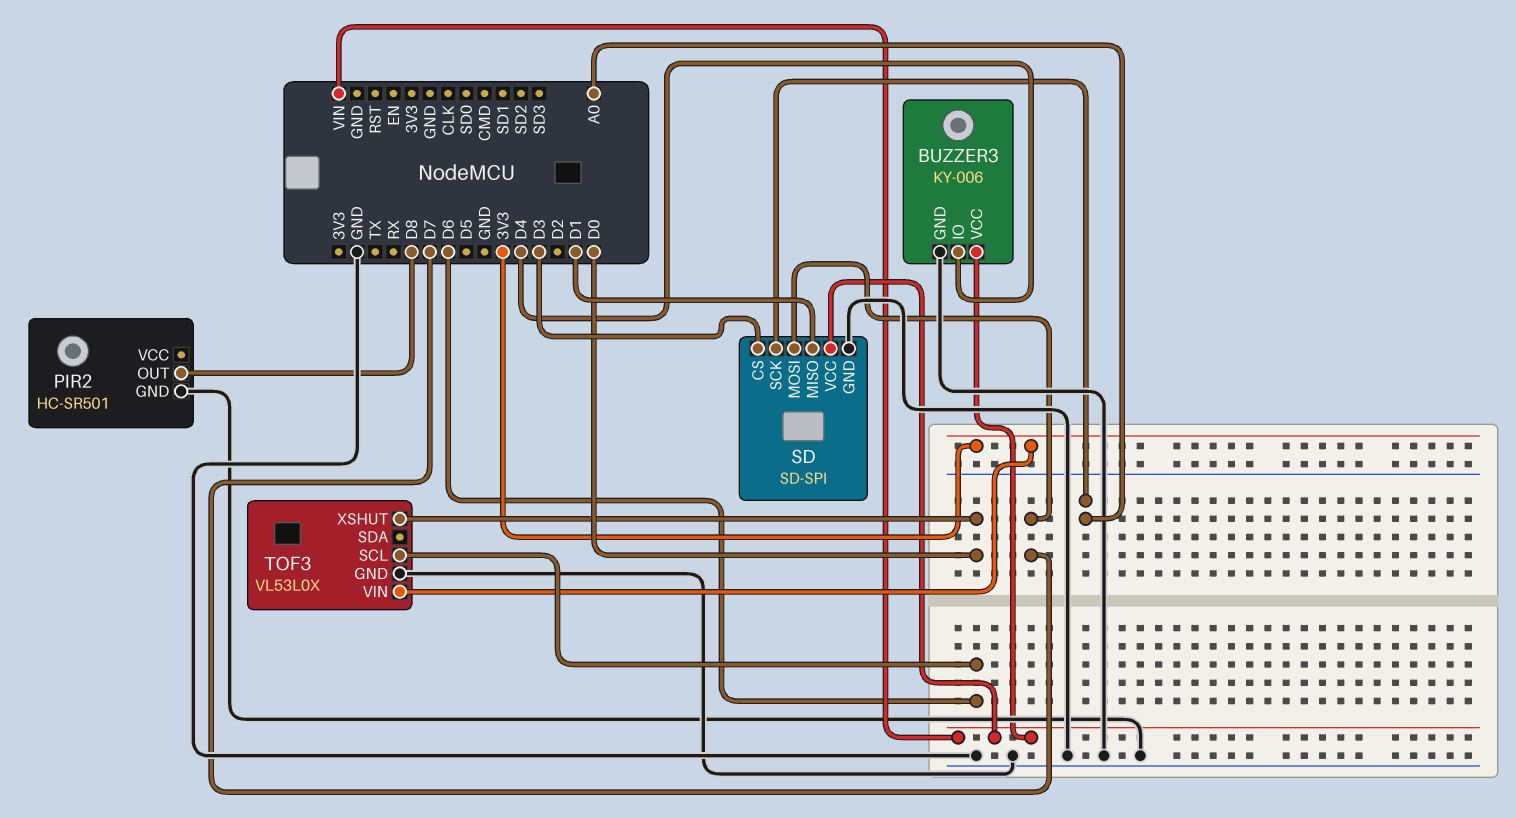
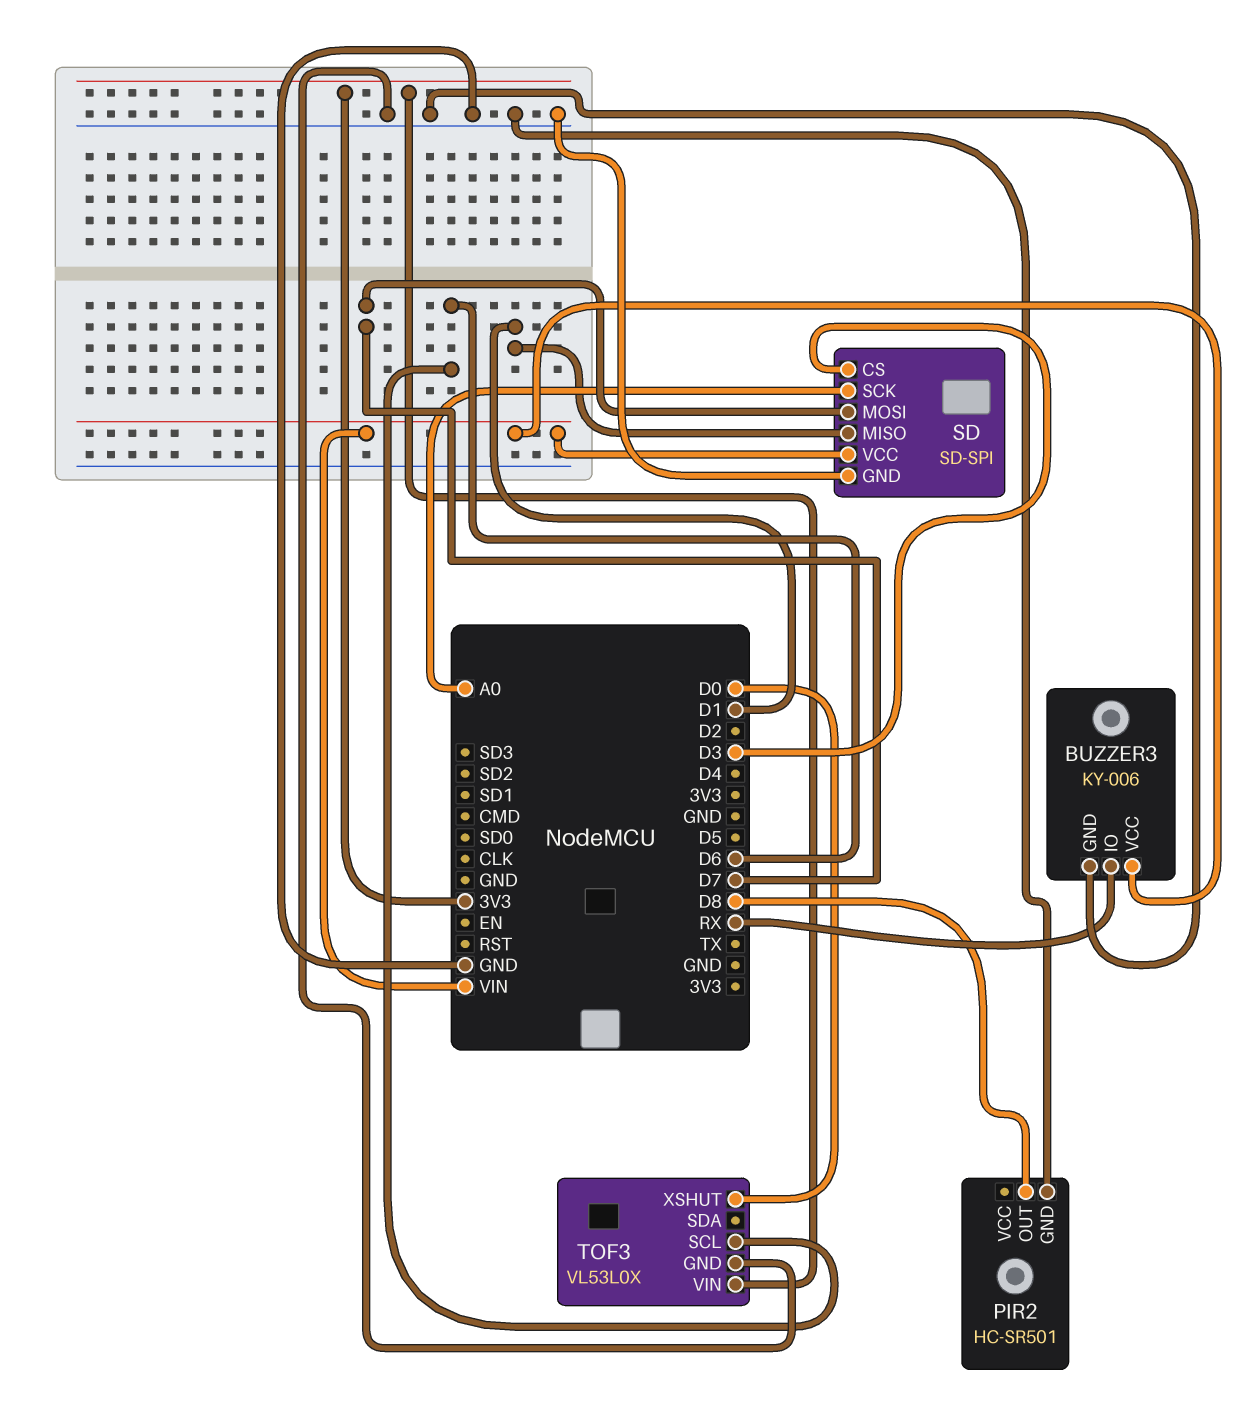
BUZZER3 pin IO: D4 -> RX

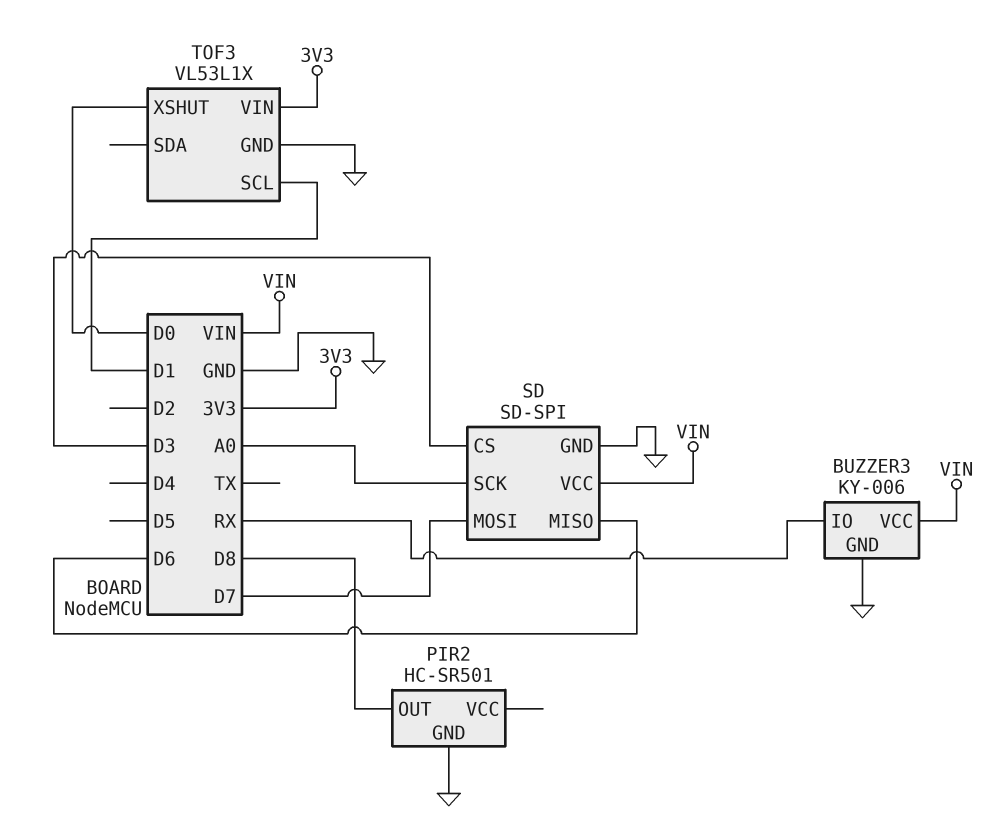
SD pin MISO: D1 -> D6
TOF3: VL53L0X -> VL53L1X
TOF3 pin SCL: D6 -> D1

